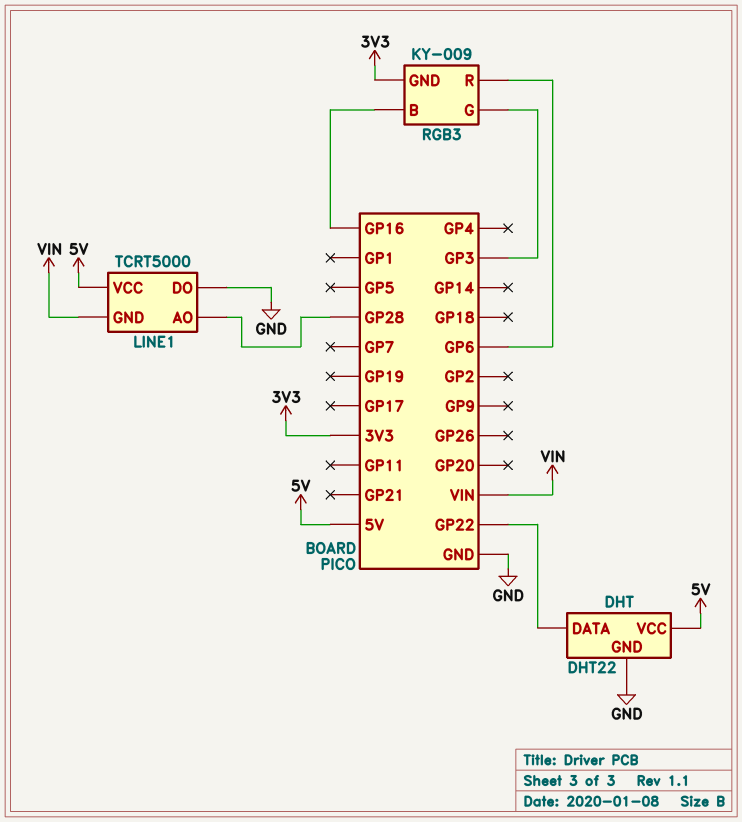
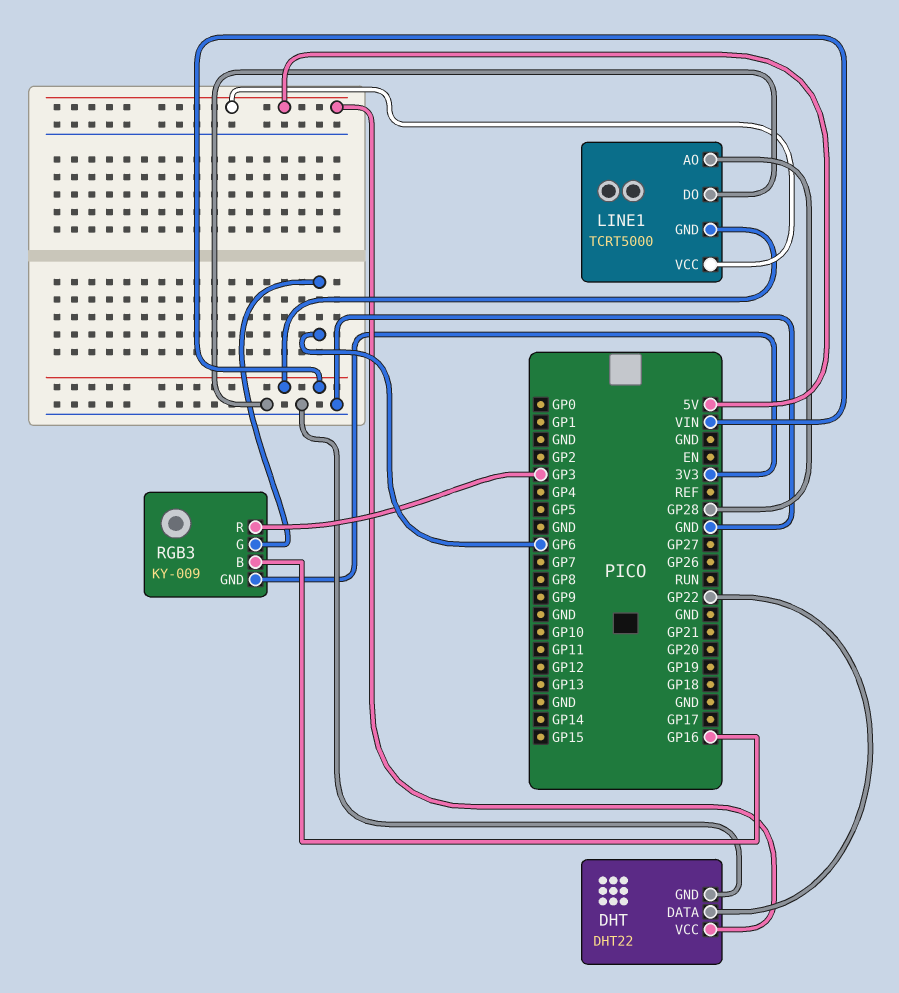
RGB3 pin G: GP3 -> GP6
RGB3 pin R: GP6 -> GP3

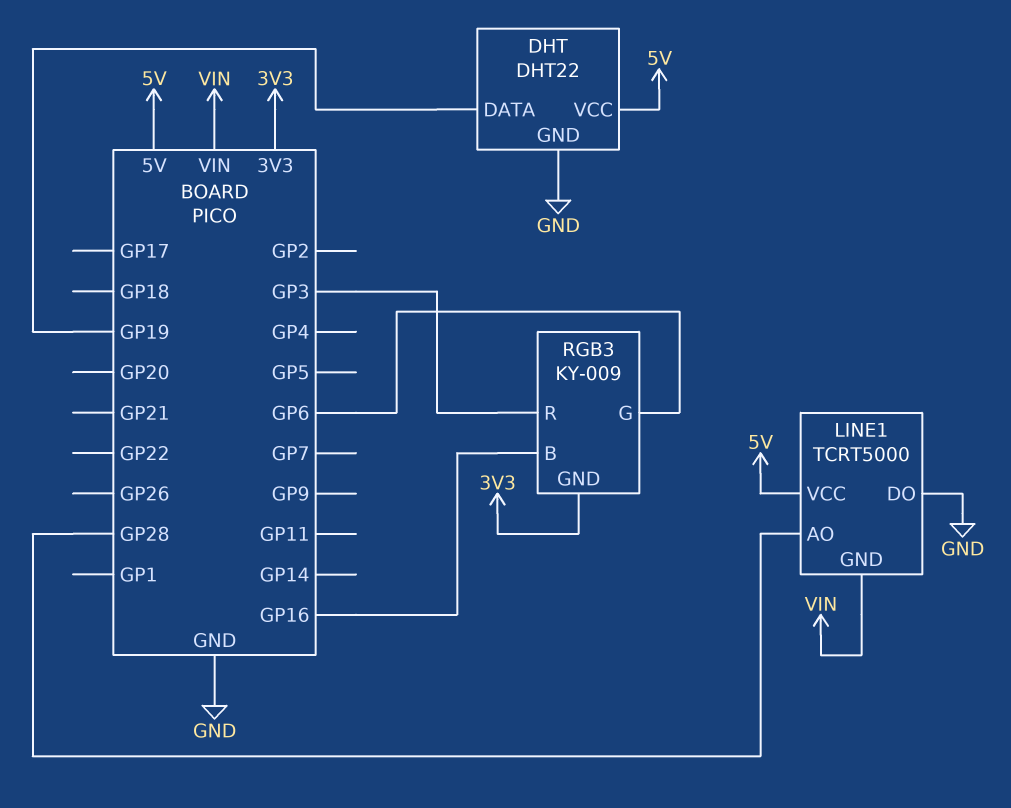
DHT pin DATA: GP22 -> GP19

